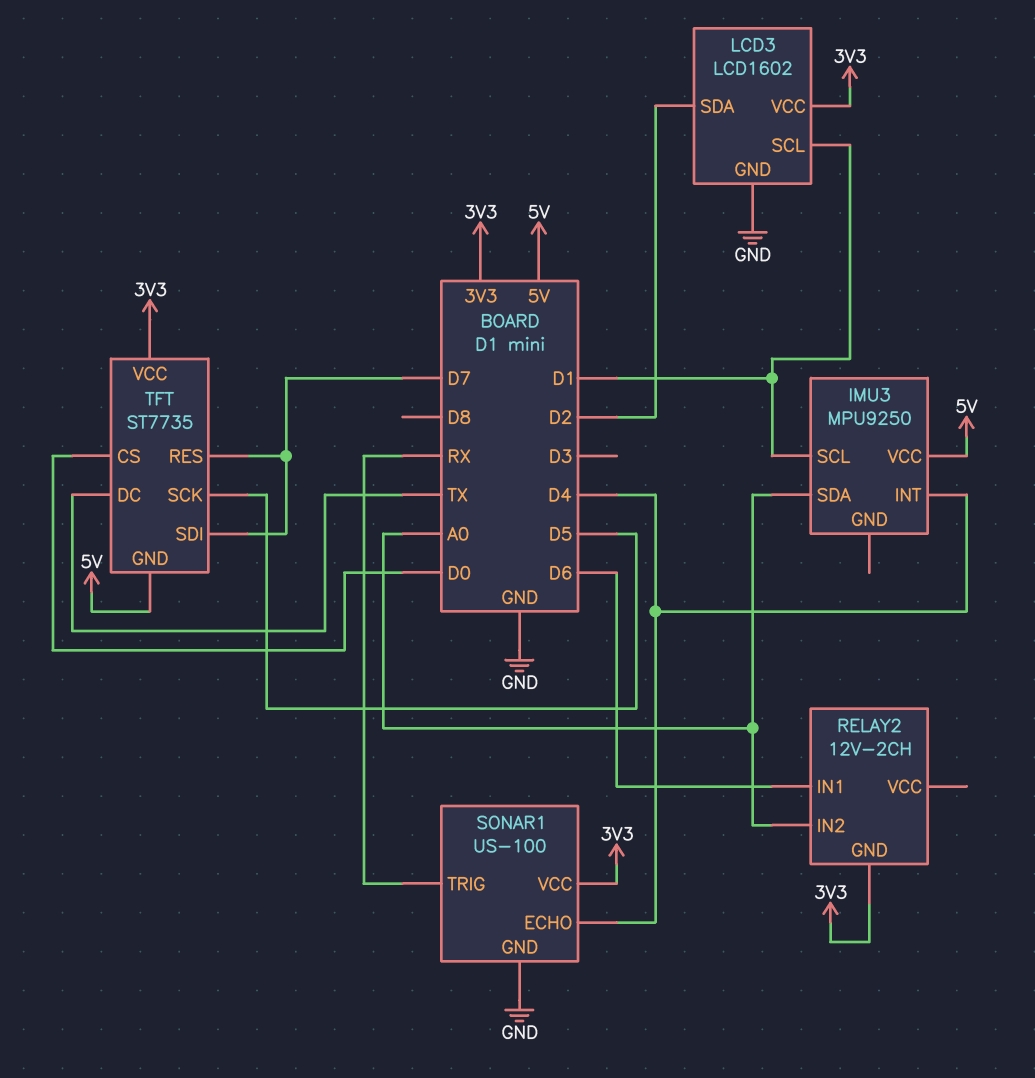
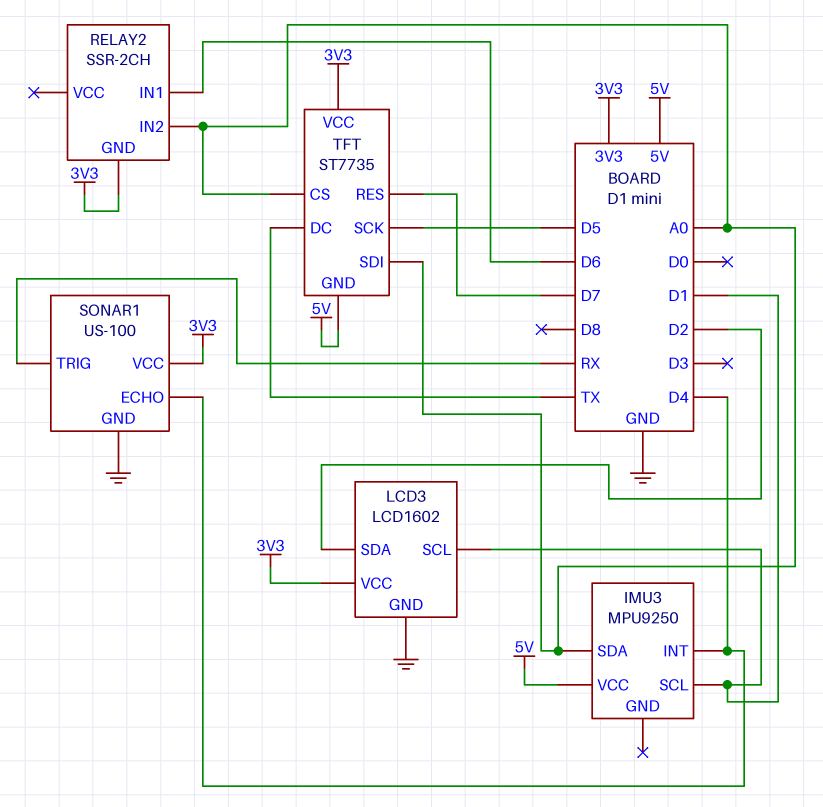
RELAY2: 12V-2CH -> SSR-2CH
TFT pin CS: D0 -> A0
TFT pin SDI: D7 -> A0

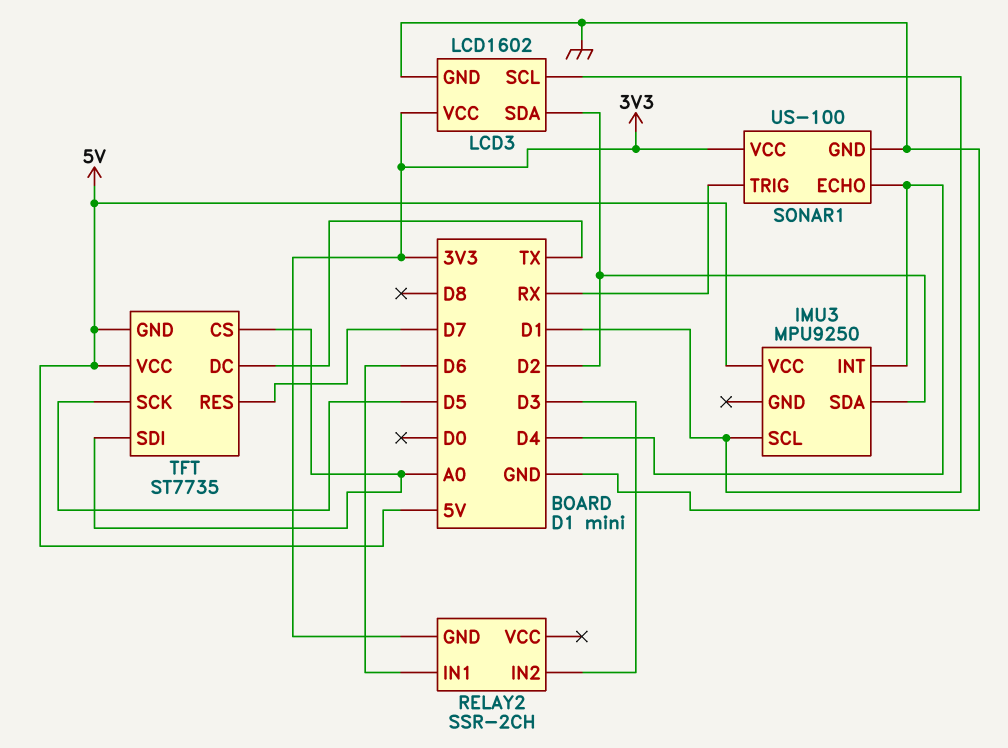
IMU3 pin SDA: A0 -> D2
RELAY2 pin IN2: A0 -> D3
TFT pin VCC: 3V3 -> 5V

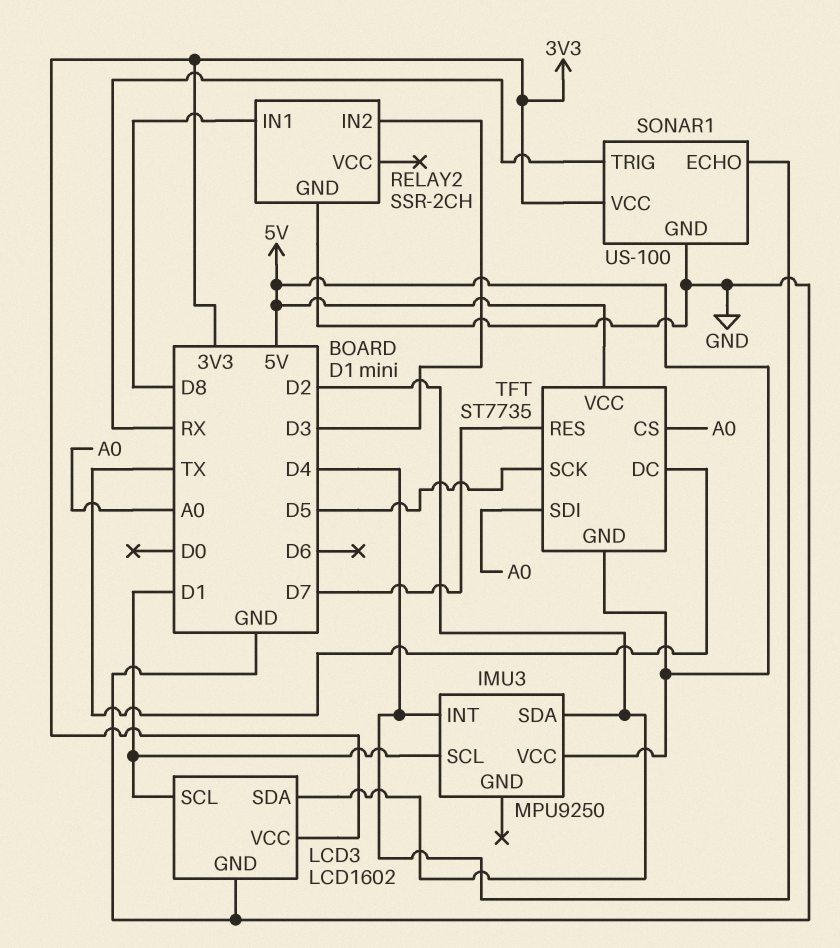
RELAY2 pin GND: 3V3 -> GND
RELAY2 pin IN1: D6 -> D8

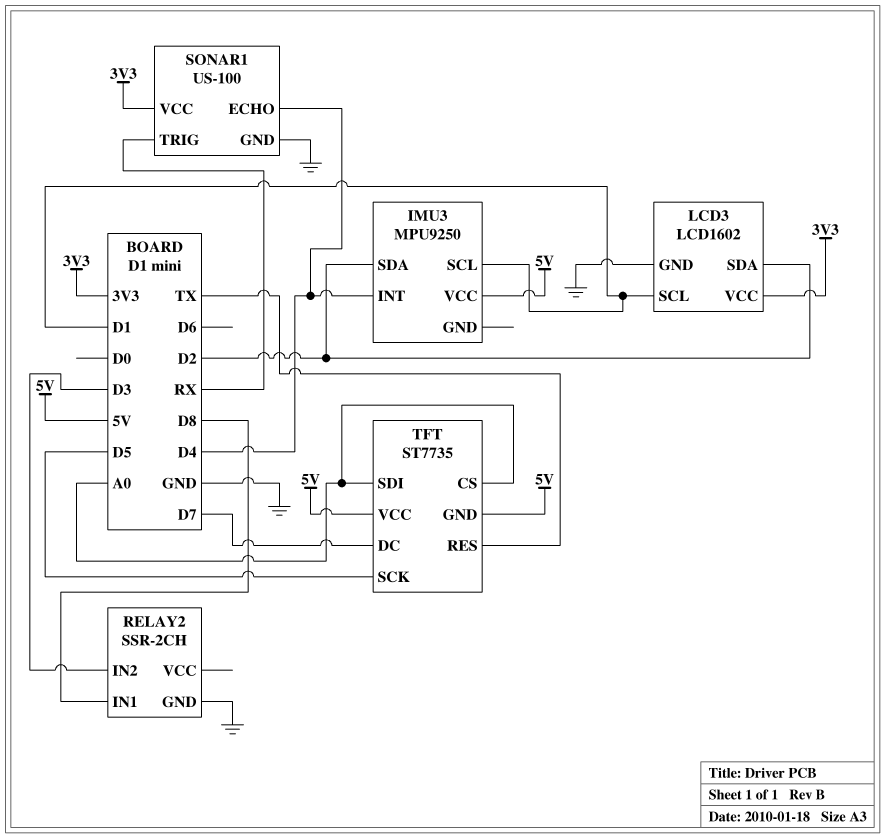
TFT pin DC: TX -> D7
TFT pin RES: D7 -> TX

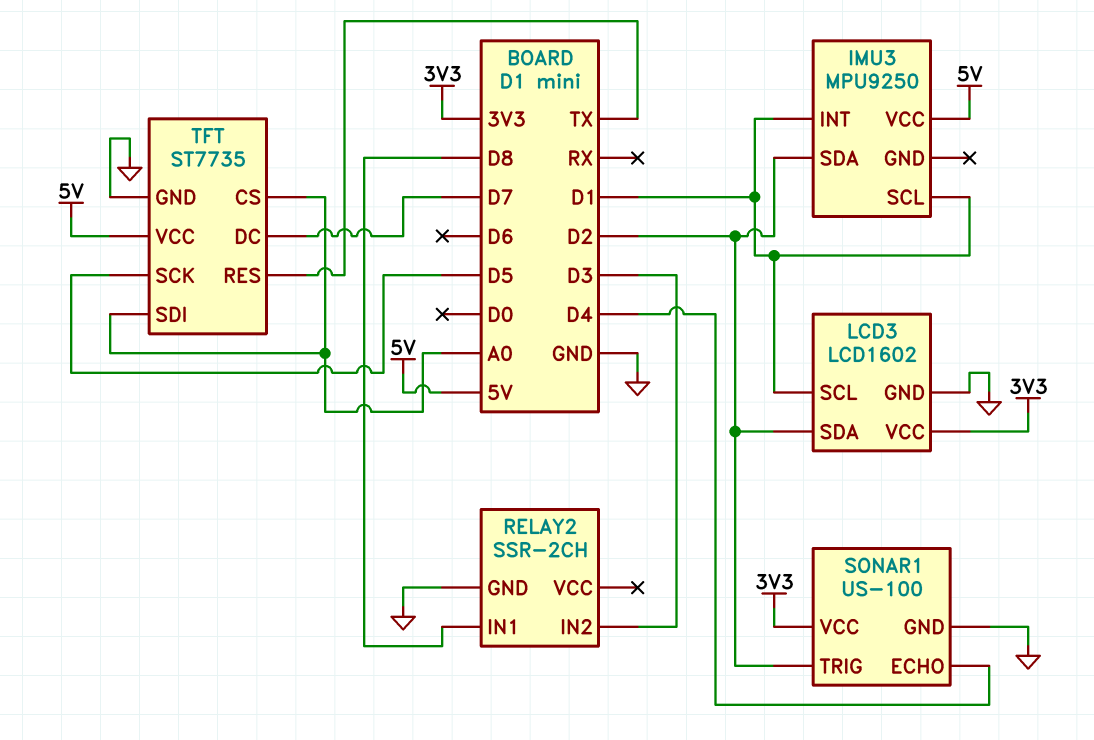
IMU3 pin INT: D4 -> D1
SONAR1 pin TRIG: RX -> D2
TFT pin GND: 5V -> GND

